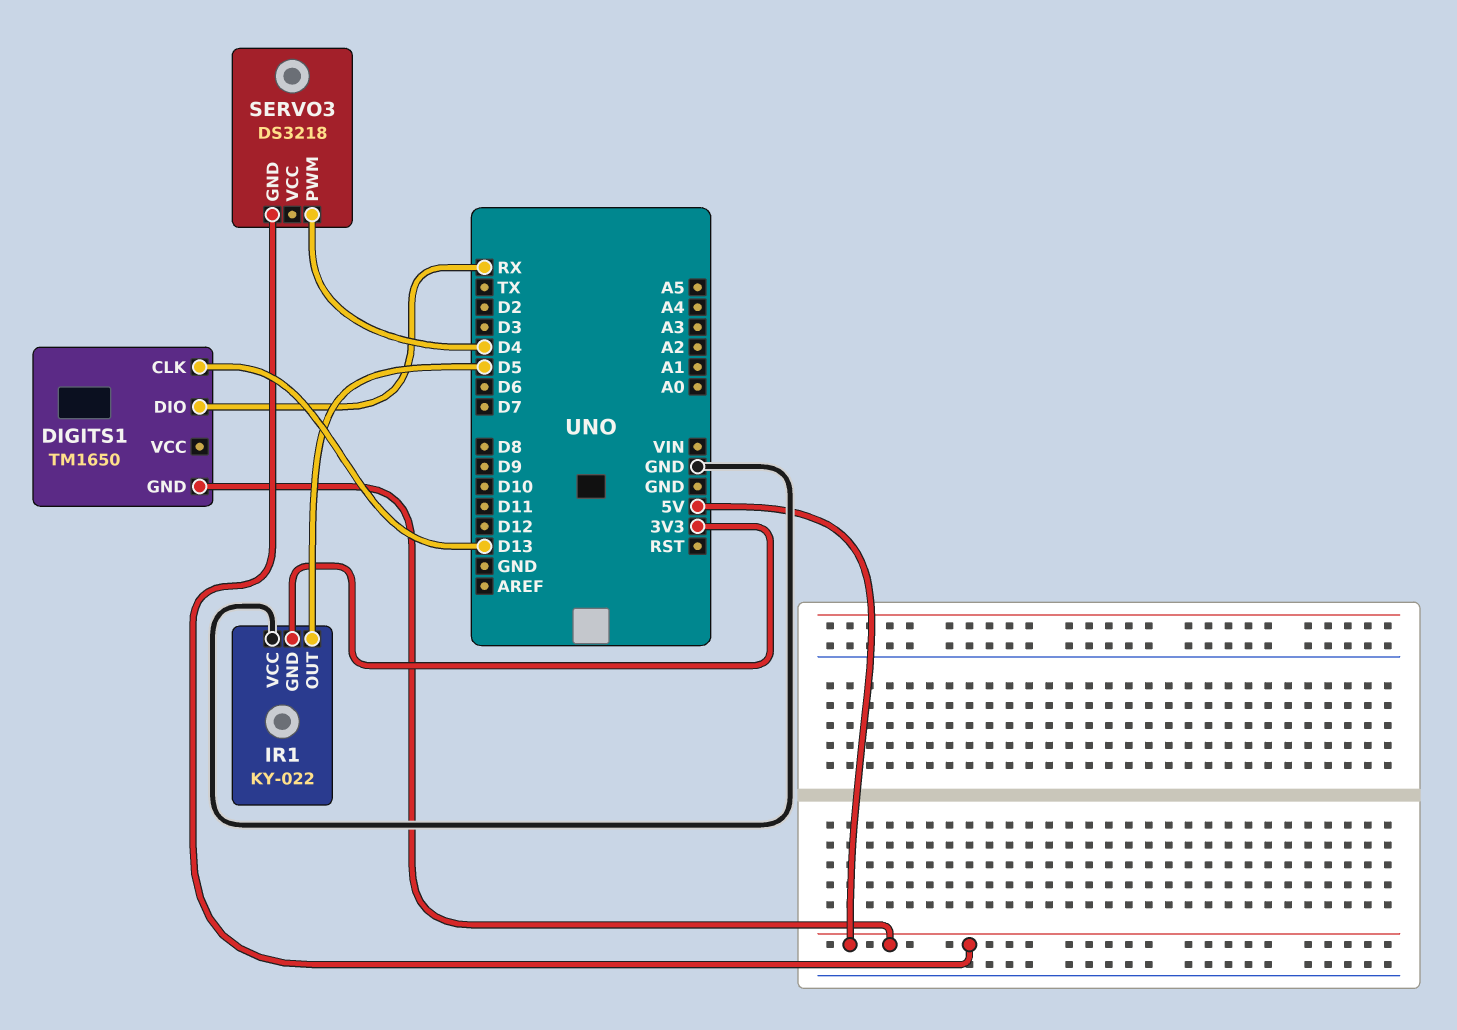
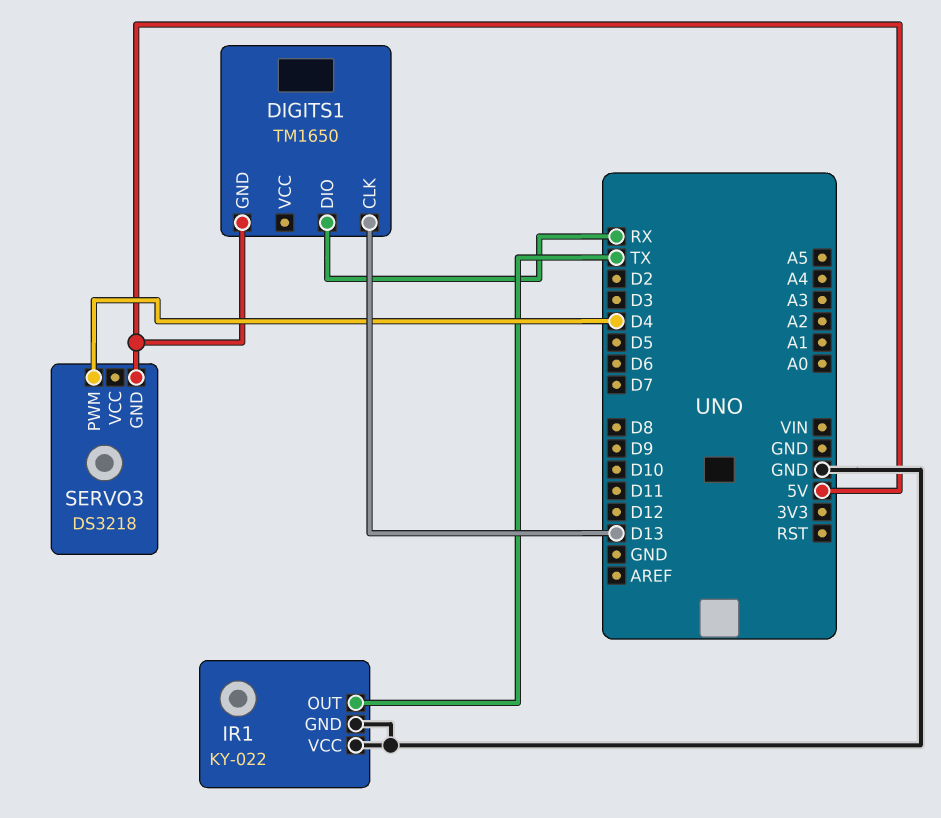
IR1 pin GND: 3V3 -> GND
IR1 pin OUT: D5 -> TX

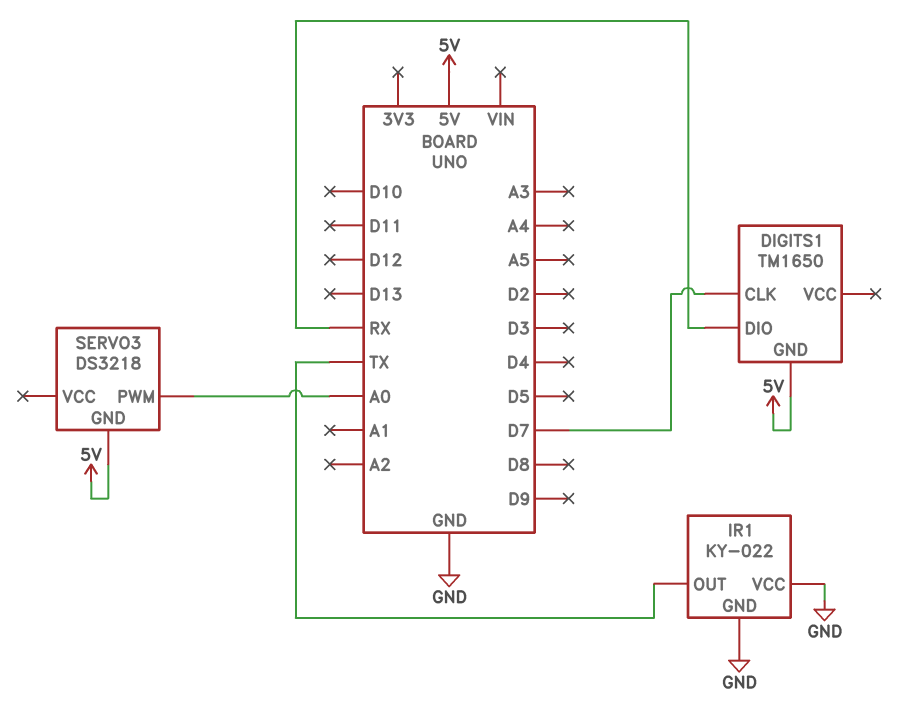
DIGITS1 pin CLK: D13 -> D7
SERVO3 pin PWM: D4 -> A0

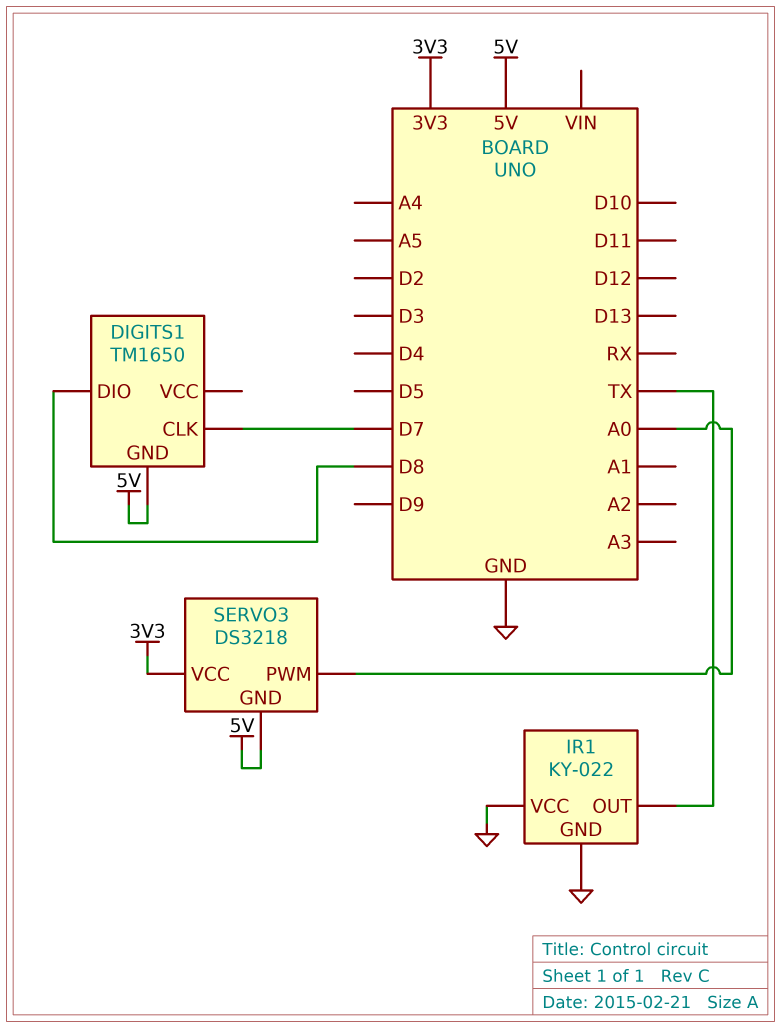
DIGITS1 pin DIO: RX -> D8
SERVO3 pin VCC: none -> 3V3

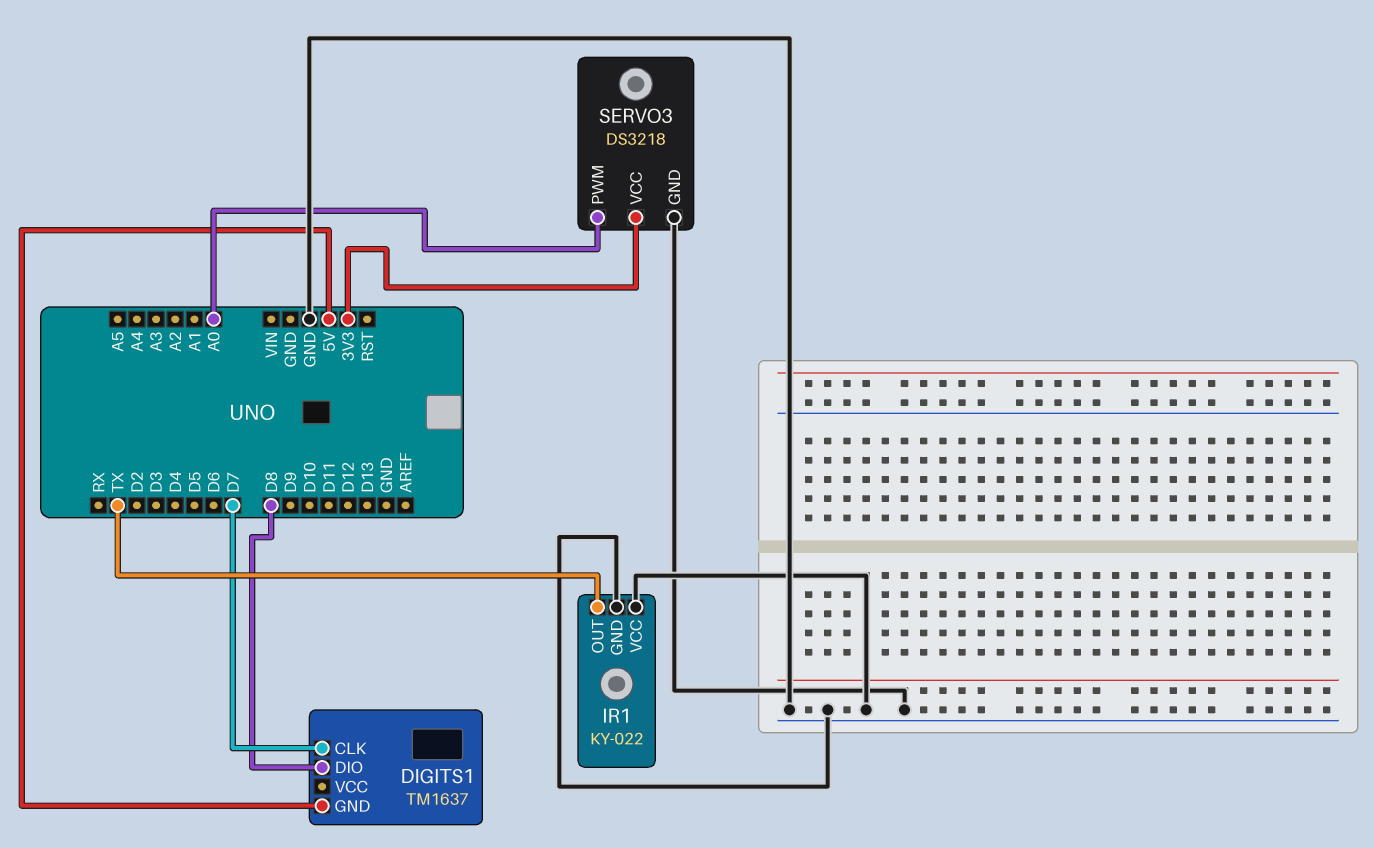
DIGITS1: TM1650 -> TM1637
SERVO3 pin GND: 5V -> GND

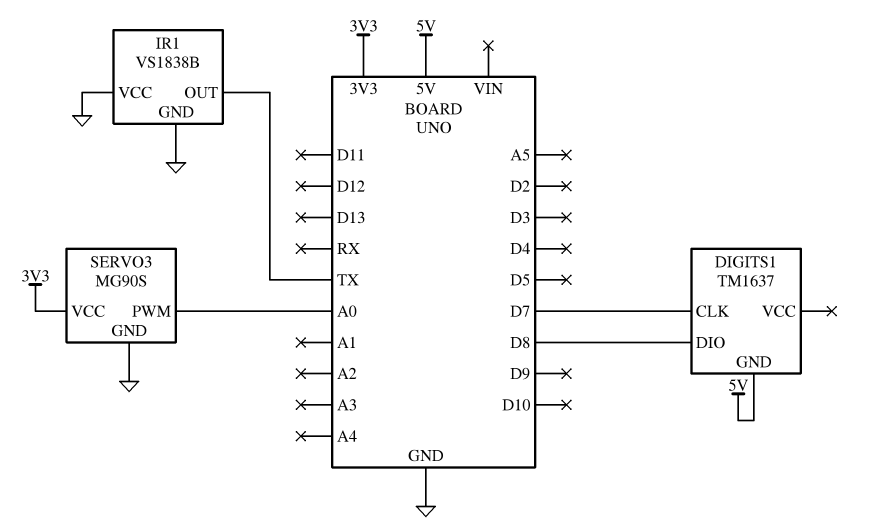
IR1: KY-022 -> VS1838B
SERVO3: DS3218 -> MG90S

